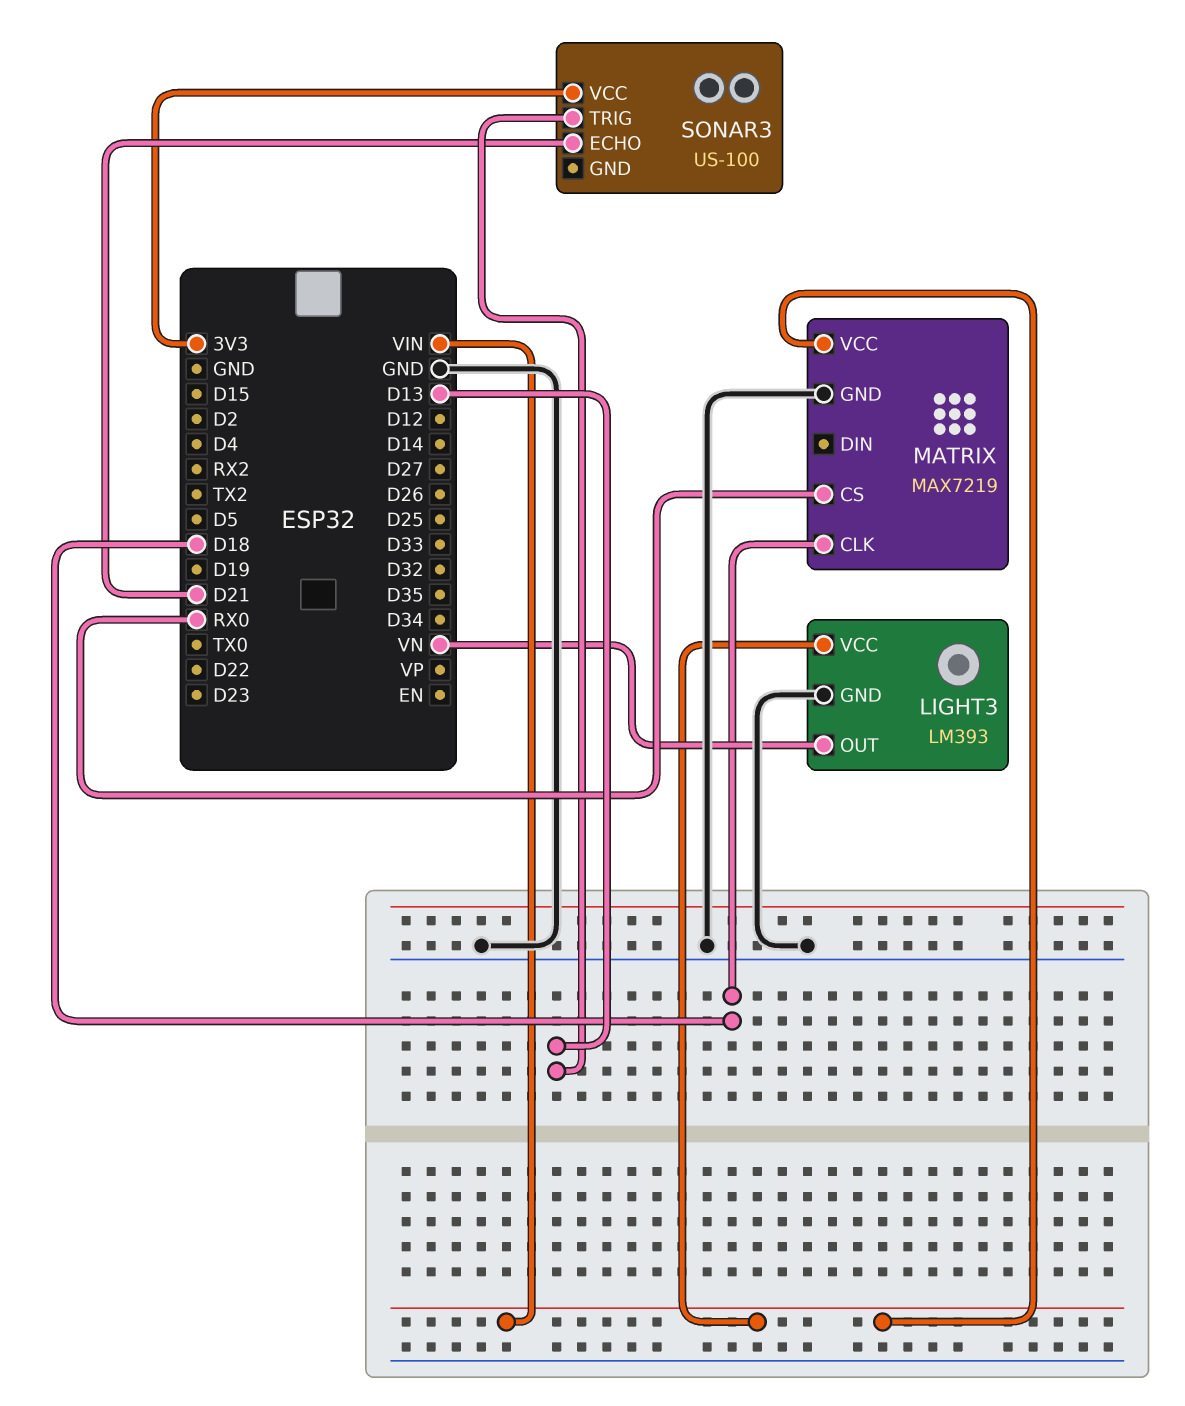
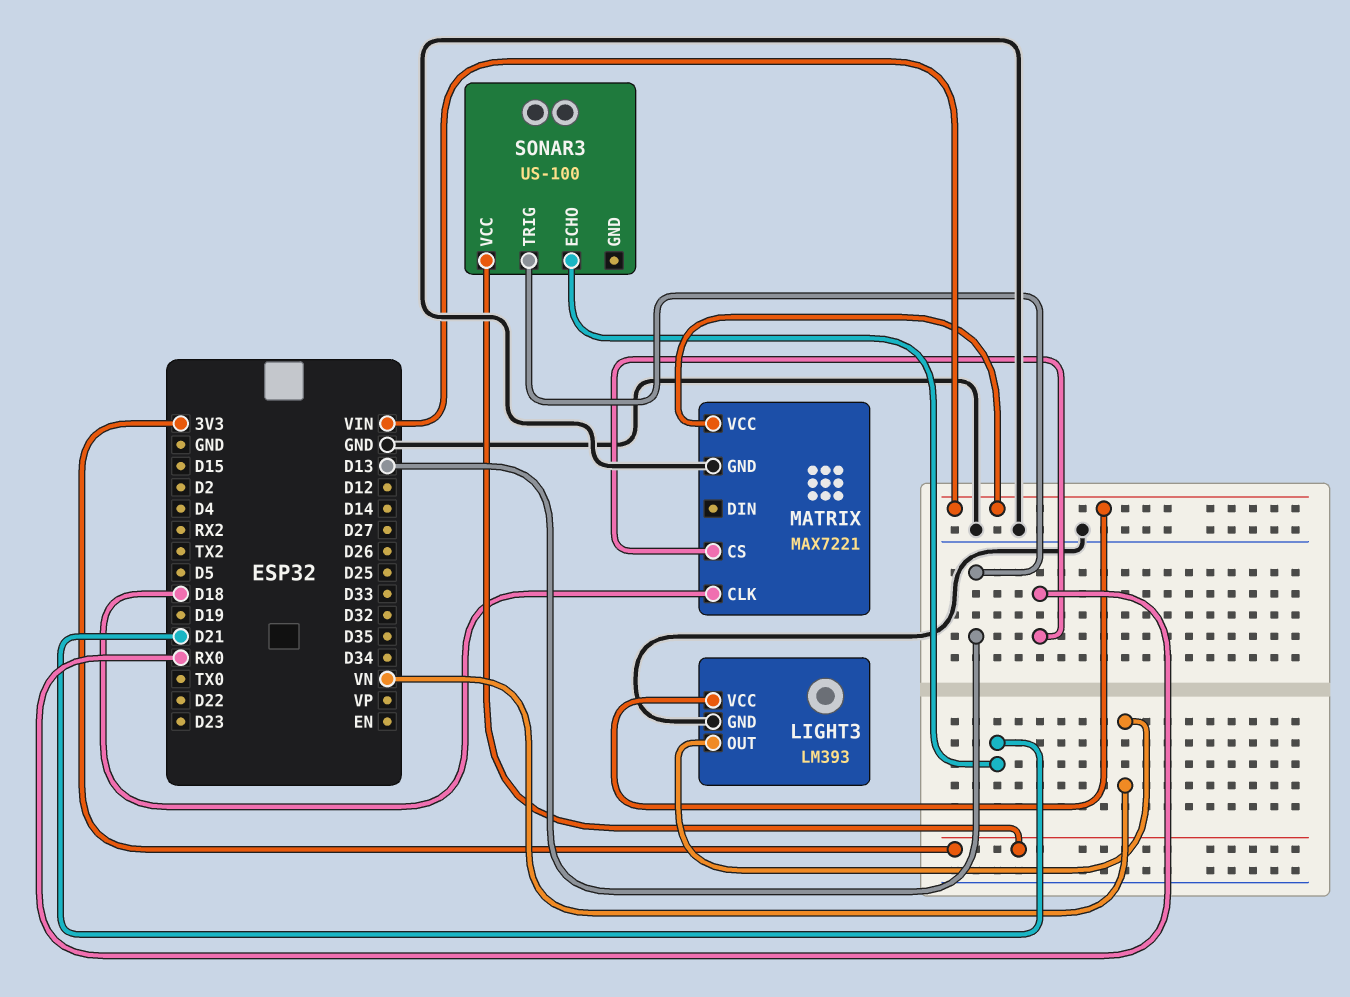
MATRIX: MAX7219 -> MAX7221

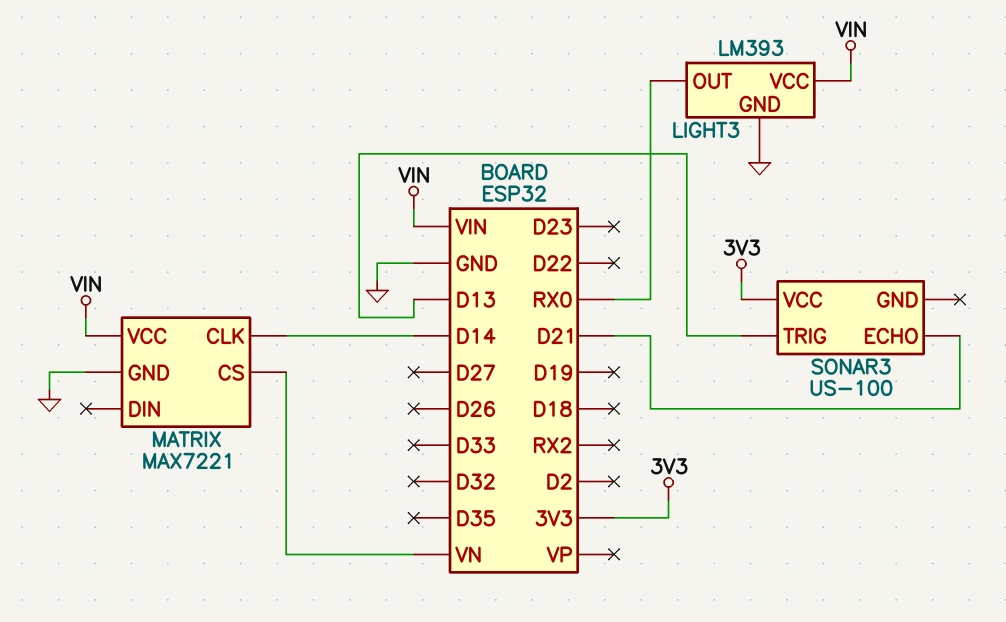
LIGHT3 pin OUT: VN -> RX0
MATRIX pin CLK: D18 -> D14
MATRIX pin CS: RX0 -> VN

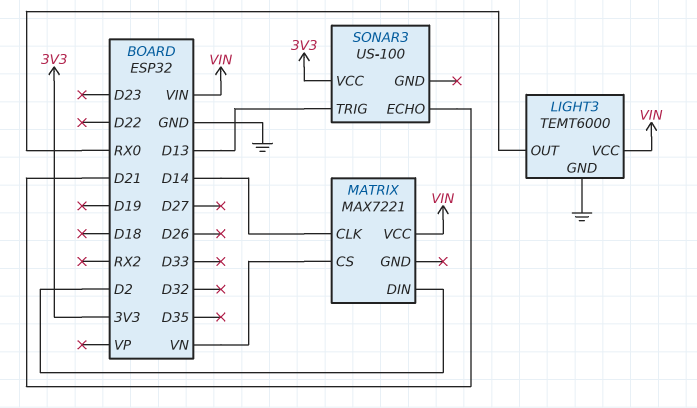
LIGHT3: LM393 -> TEMT6000
MATRIX pin DIN: none -> D2
MATRIX pin GND: GND -> none

